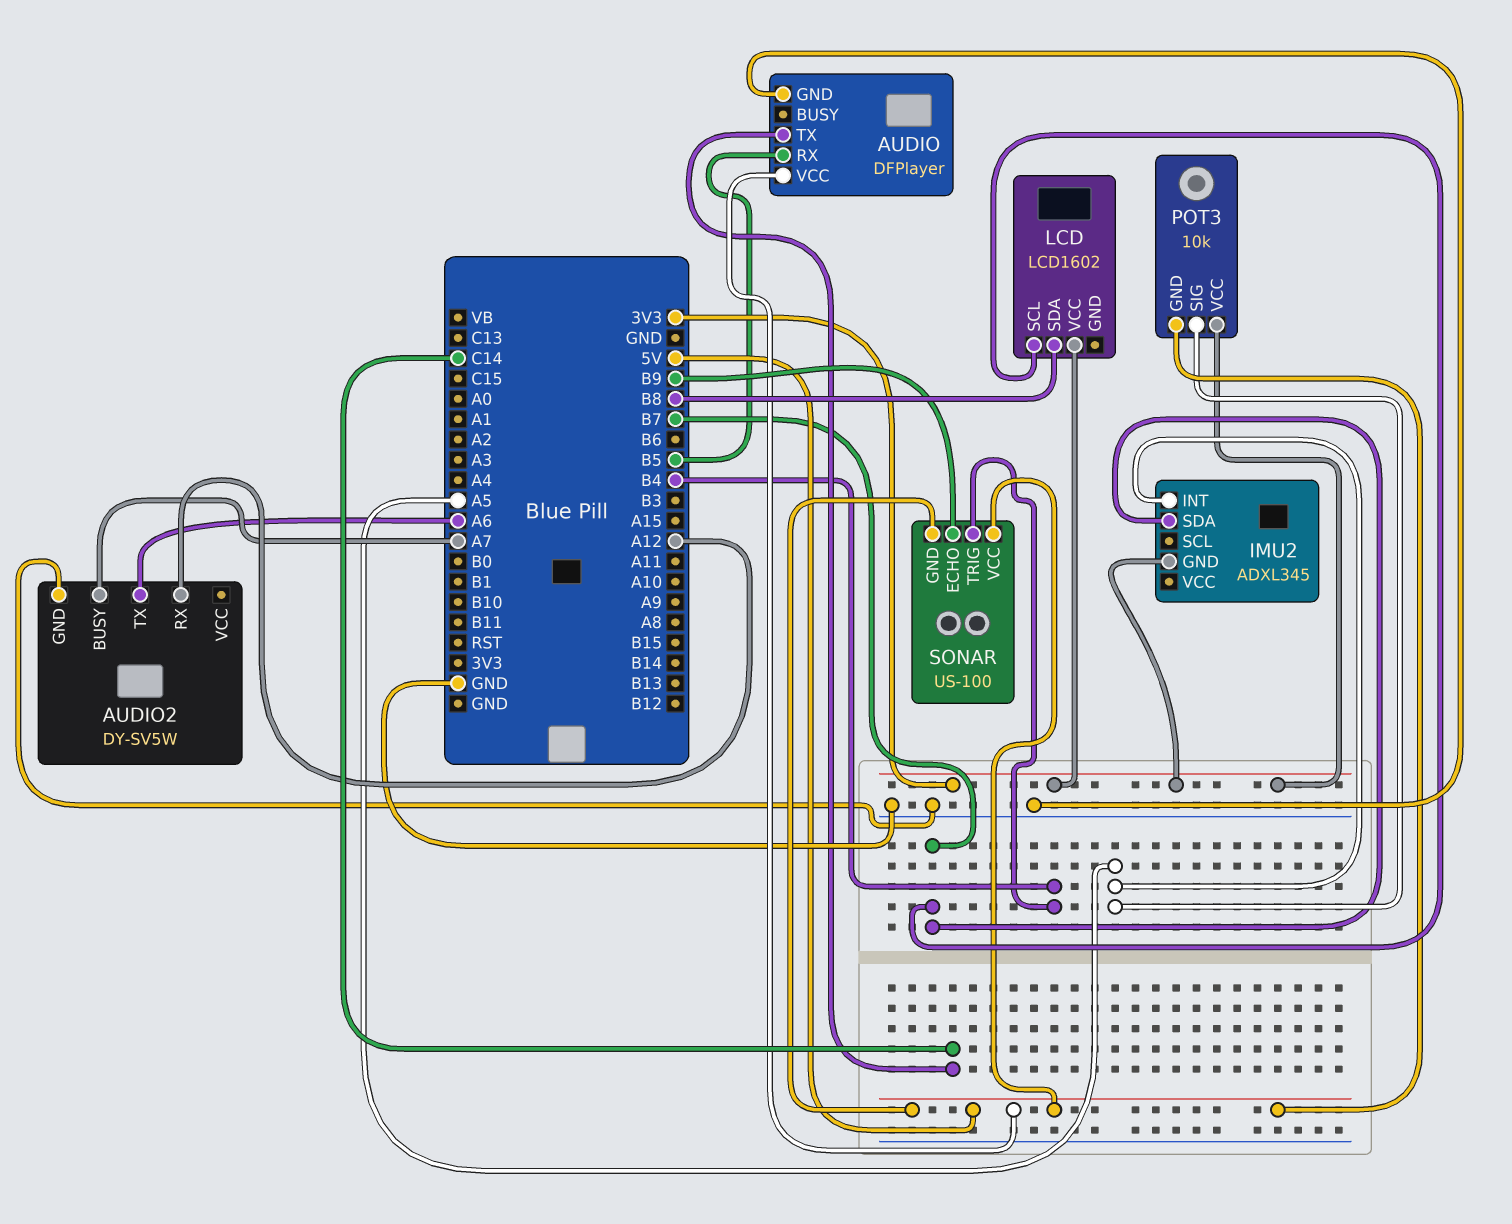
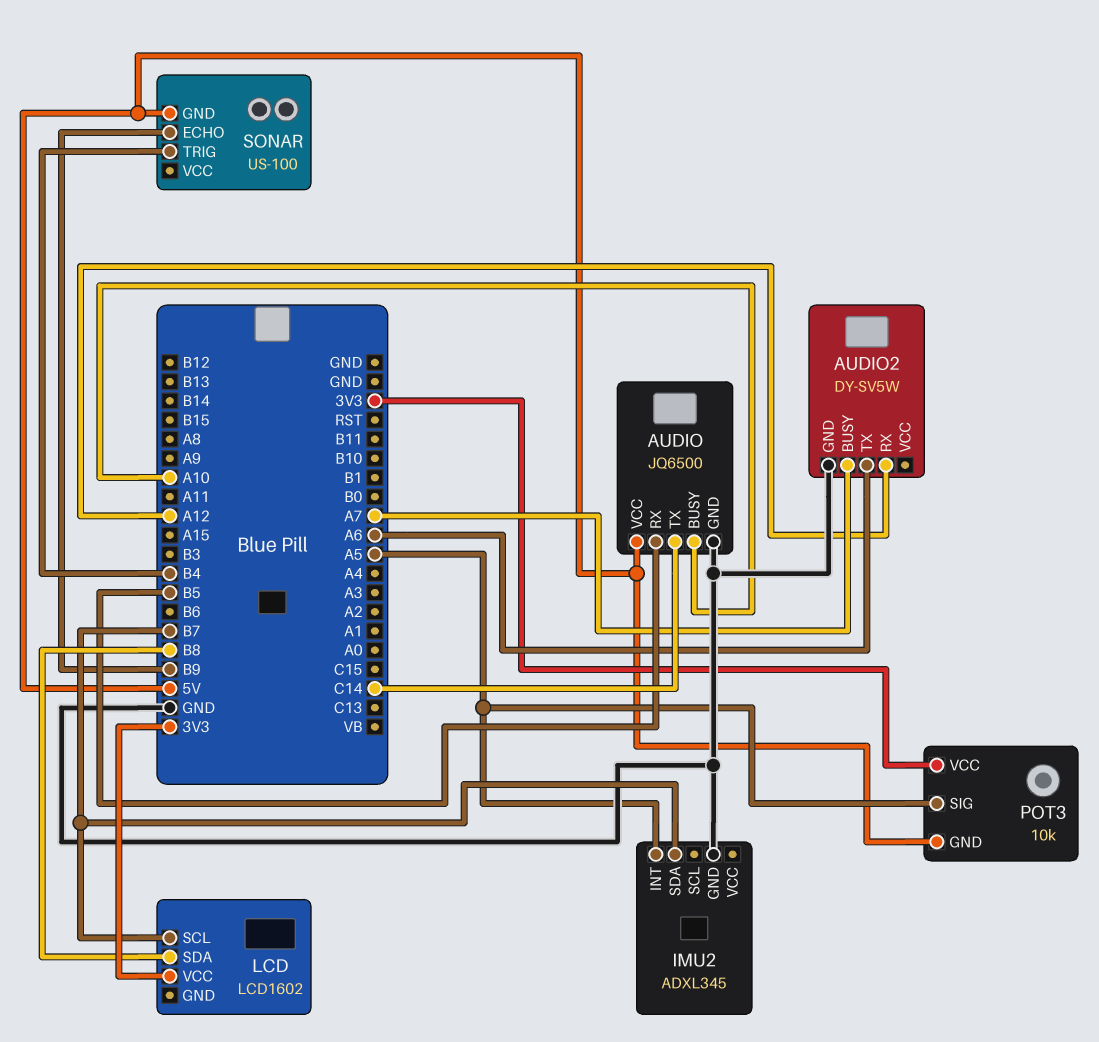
AUDIO: DFPlayer -> JQ6500
AUDIO pin BUSY: none -> A10
IMU2 pin GND: 3V3 -> GND
SONAR pin VCC: 5V -> none

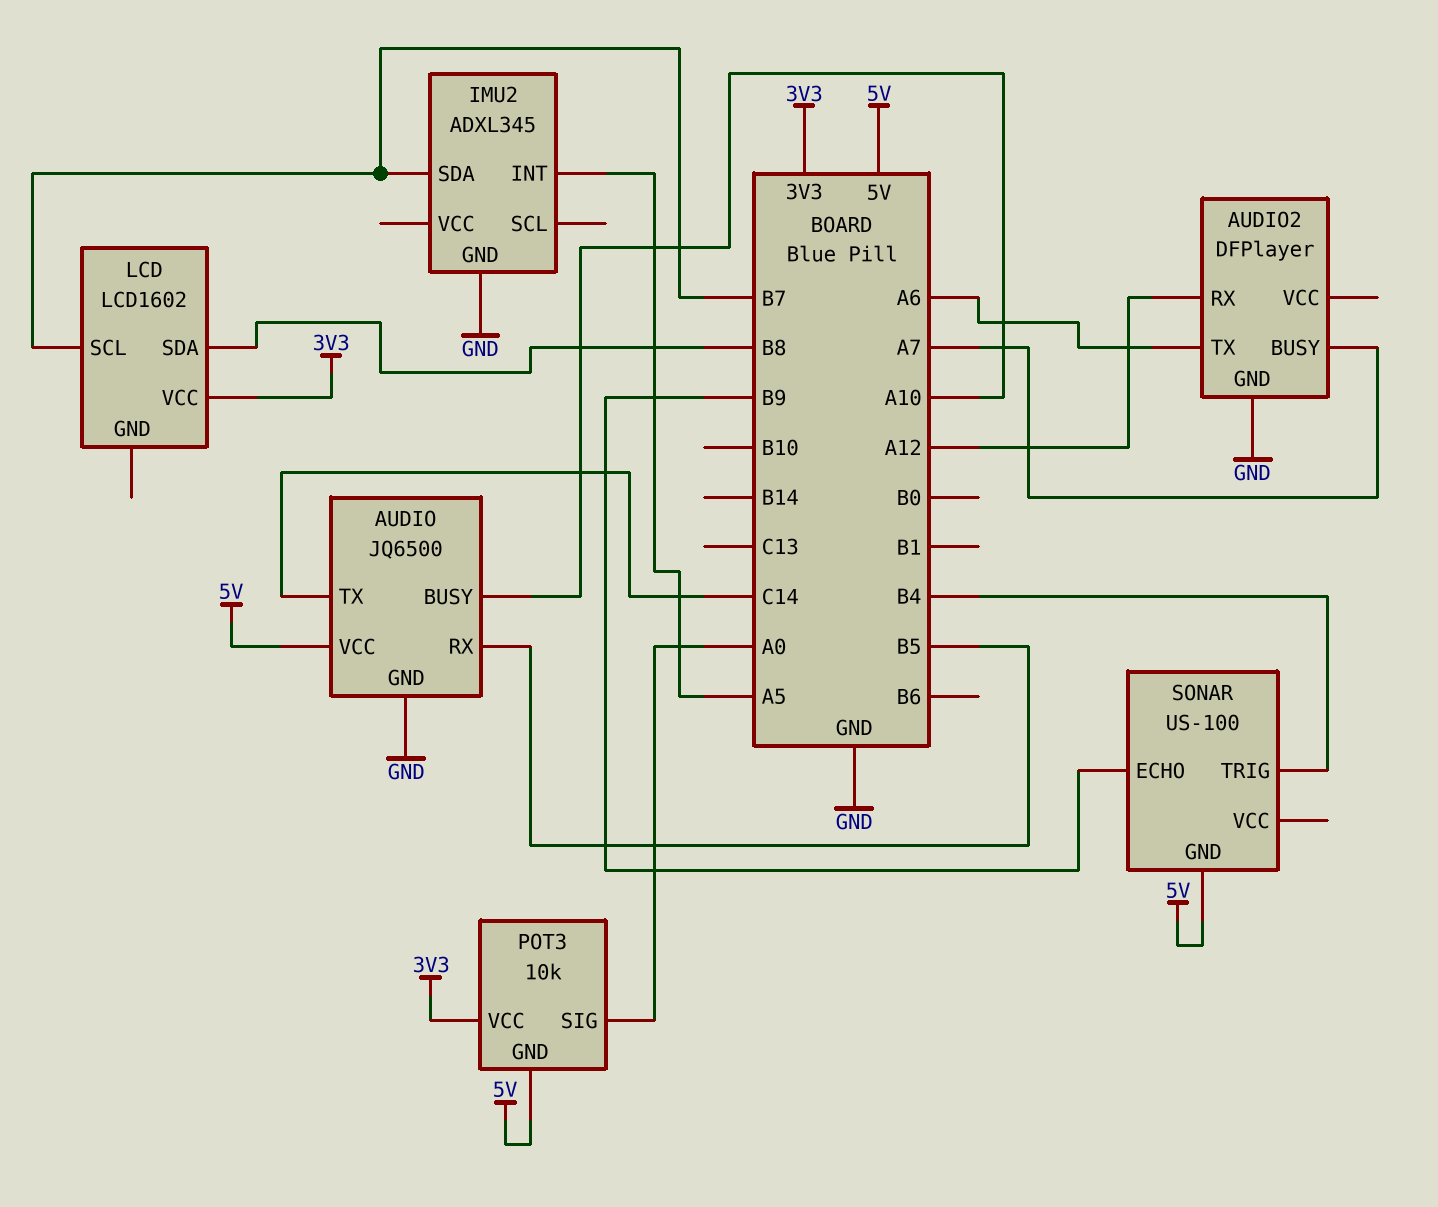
AUDIO2: DY-SV5W -> DFPlayer
POT3 pin SIG: A5 -> A0

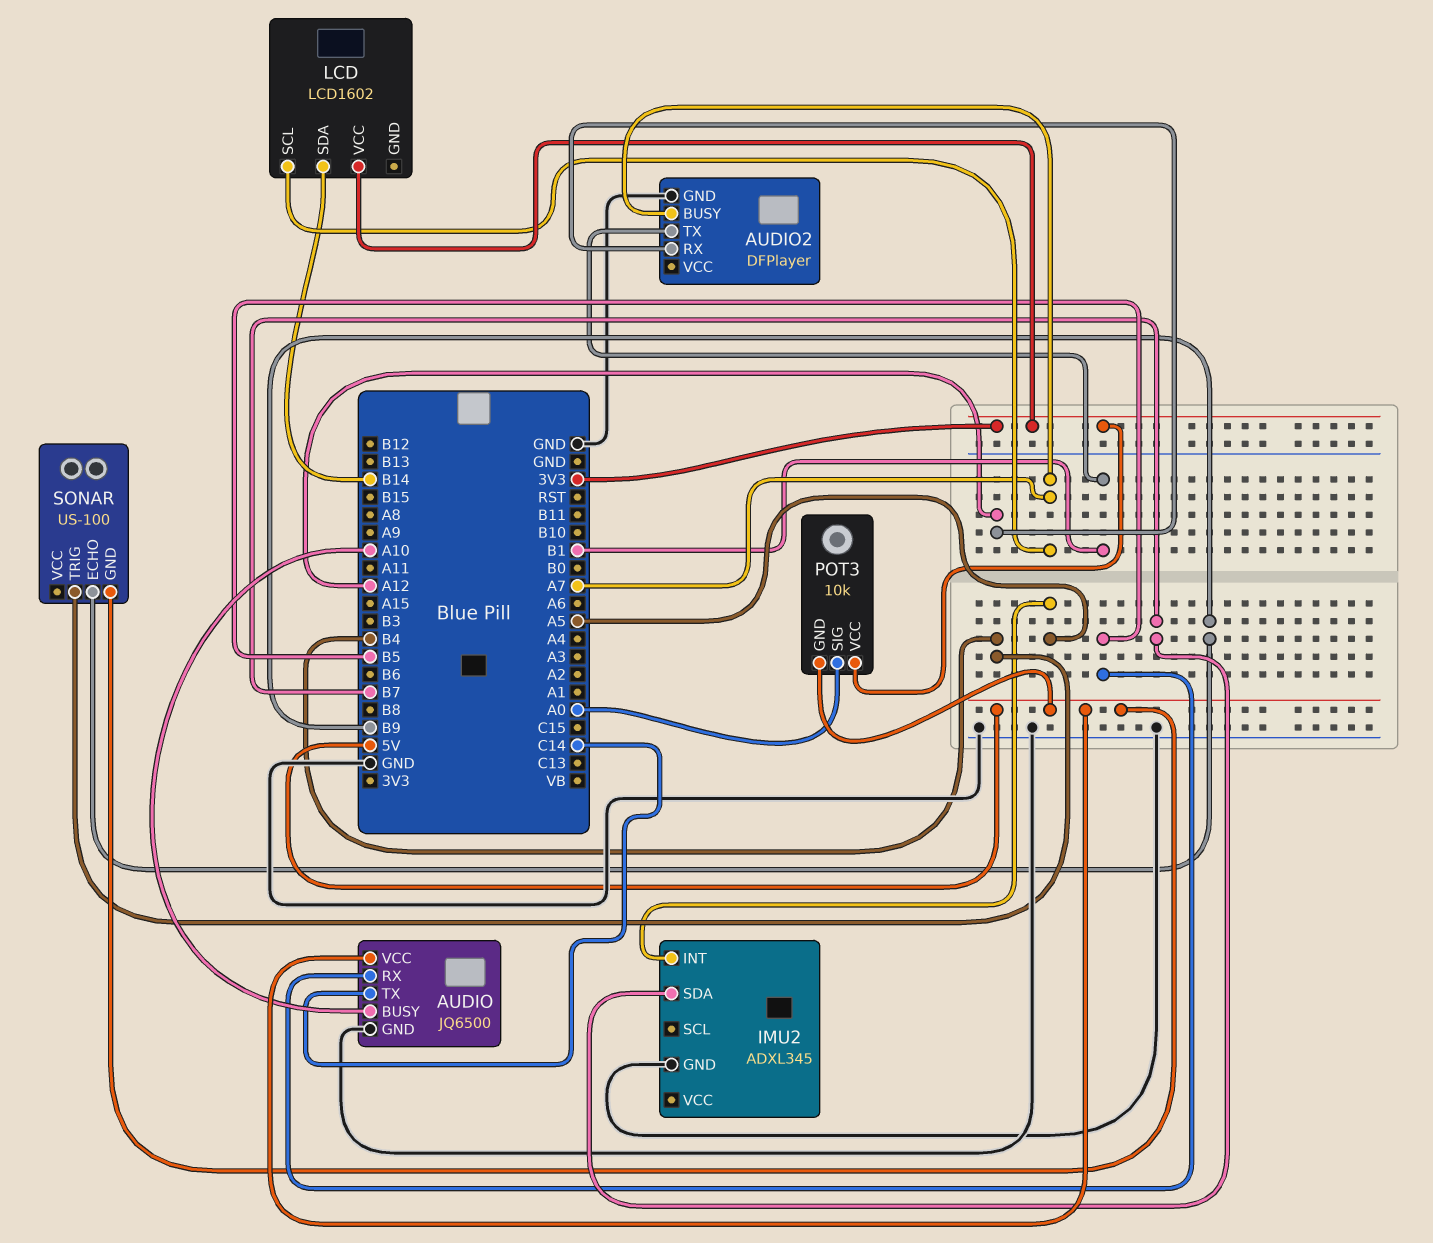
AUDIO2 pin TX: A6 -> B1
LCD pin SCL: B7 -> A7
LCD pin SDA: B8 -> B14

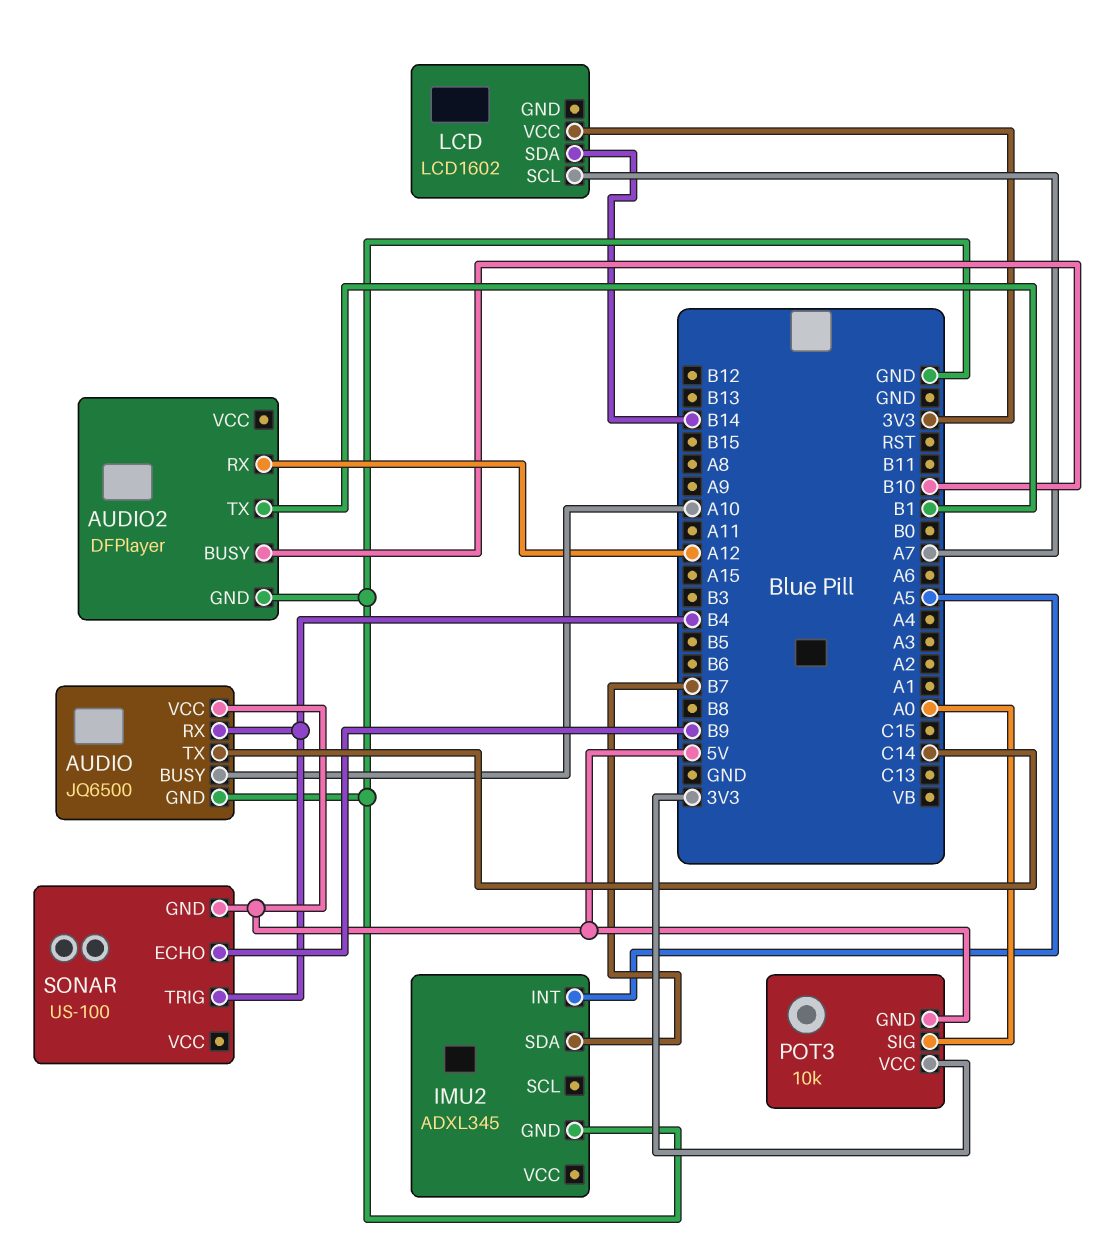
AUDIO pin RX: B5 -> B4
AUDIO2 pin BUSY: A7 -> B10

